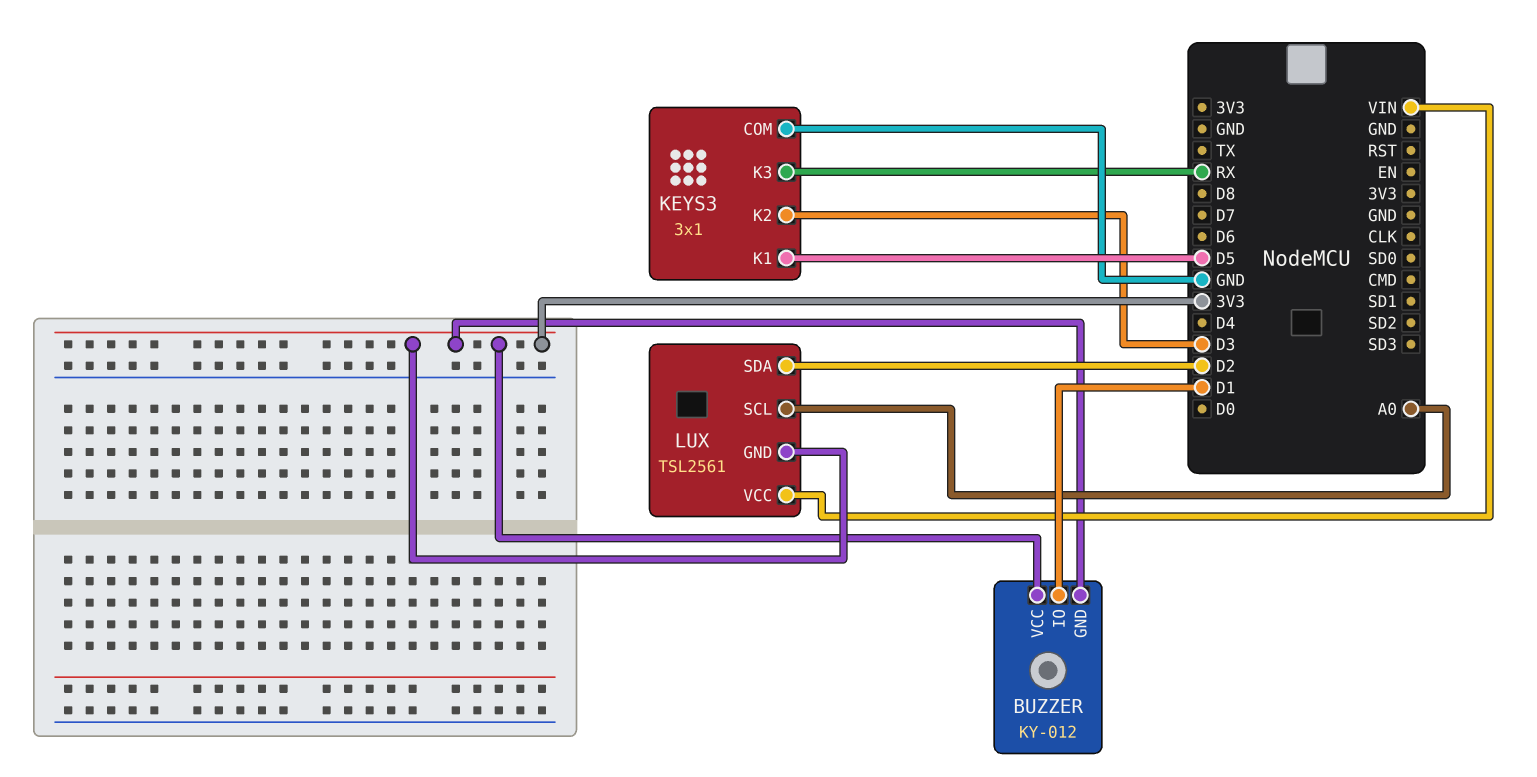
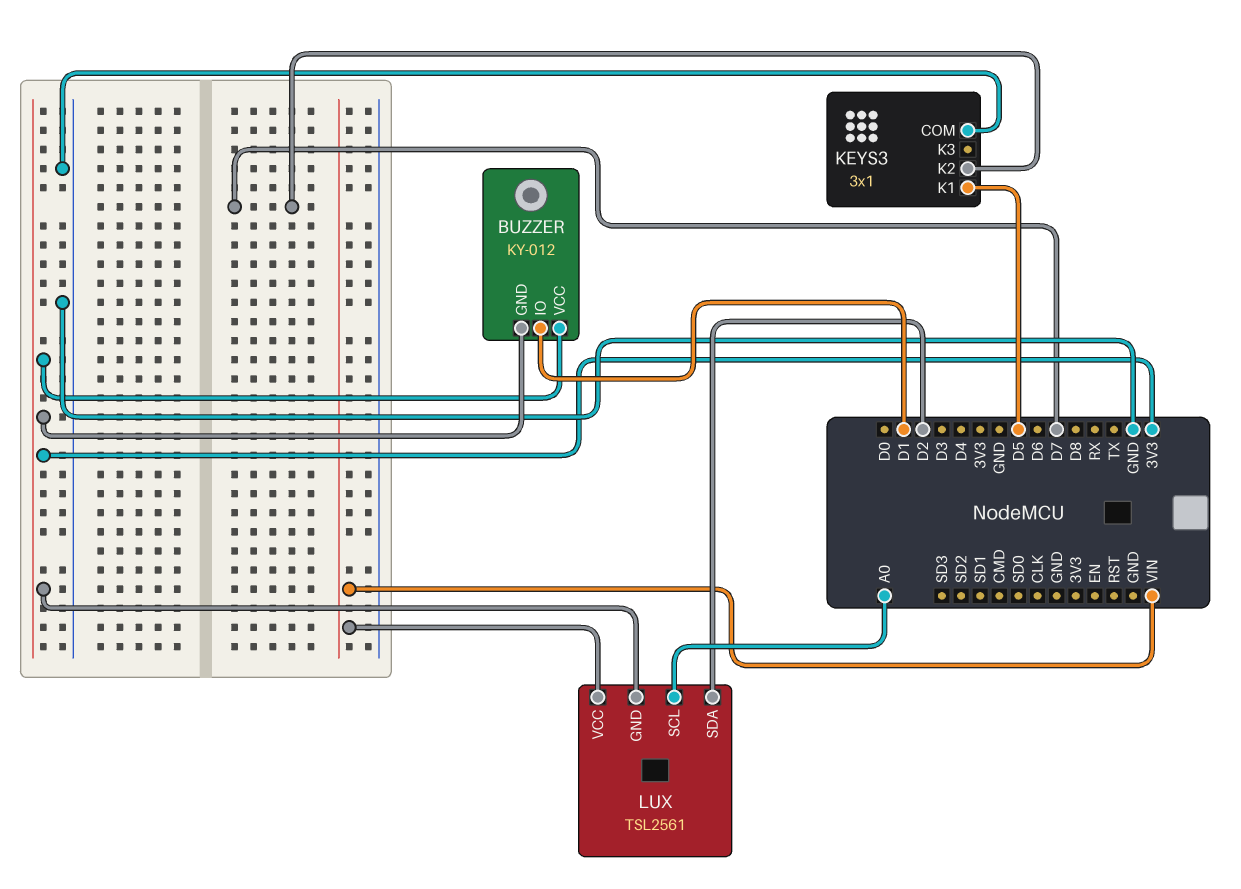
KEYS3 pin K2: D3 -> D7
KEYS3 pin K3: RX -> none

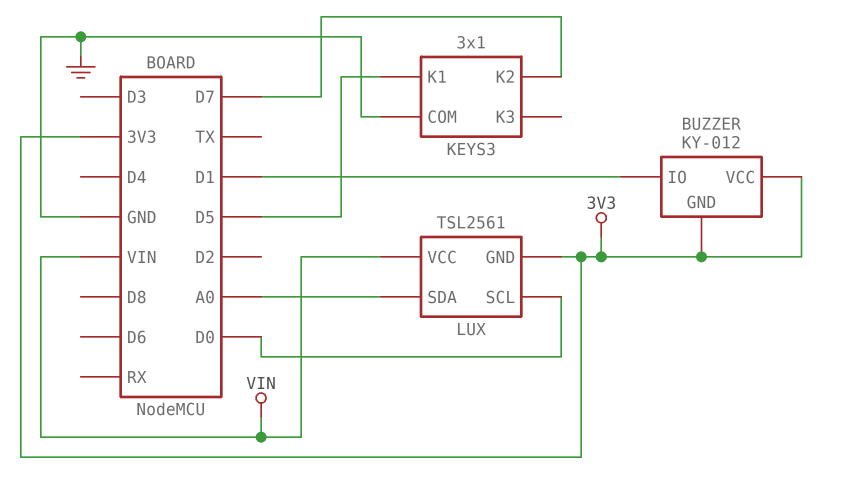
LUX pin SCL: A0 -> D0
LUX pin SDA: D2 -> A0

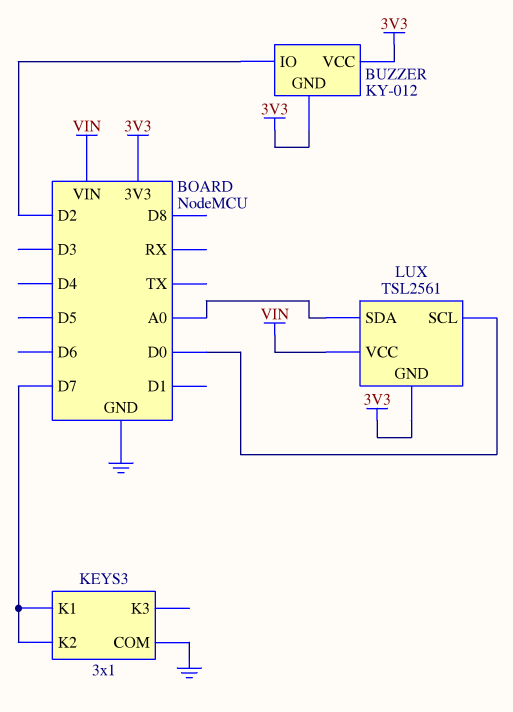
BUZZER pin IO: D1 -> D2
KEYS3 pin K1: D5 -> D7

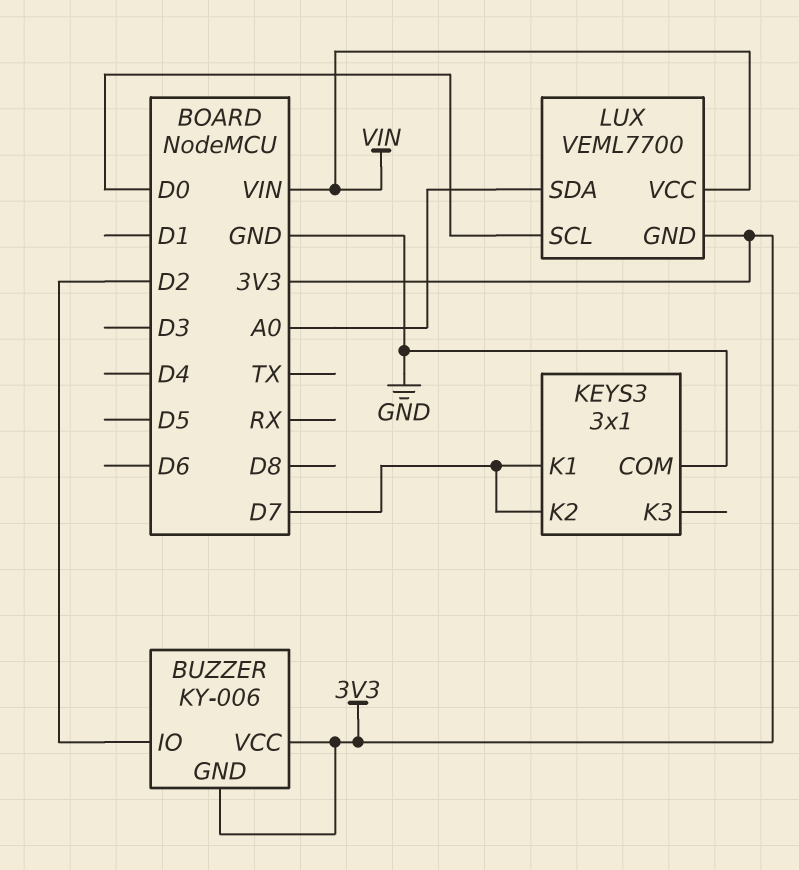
BUZZER: KY-012 -> KY-006
LUX: TSL2561 -> VEML7700

